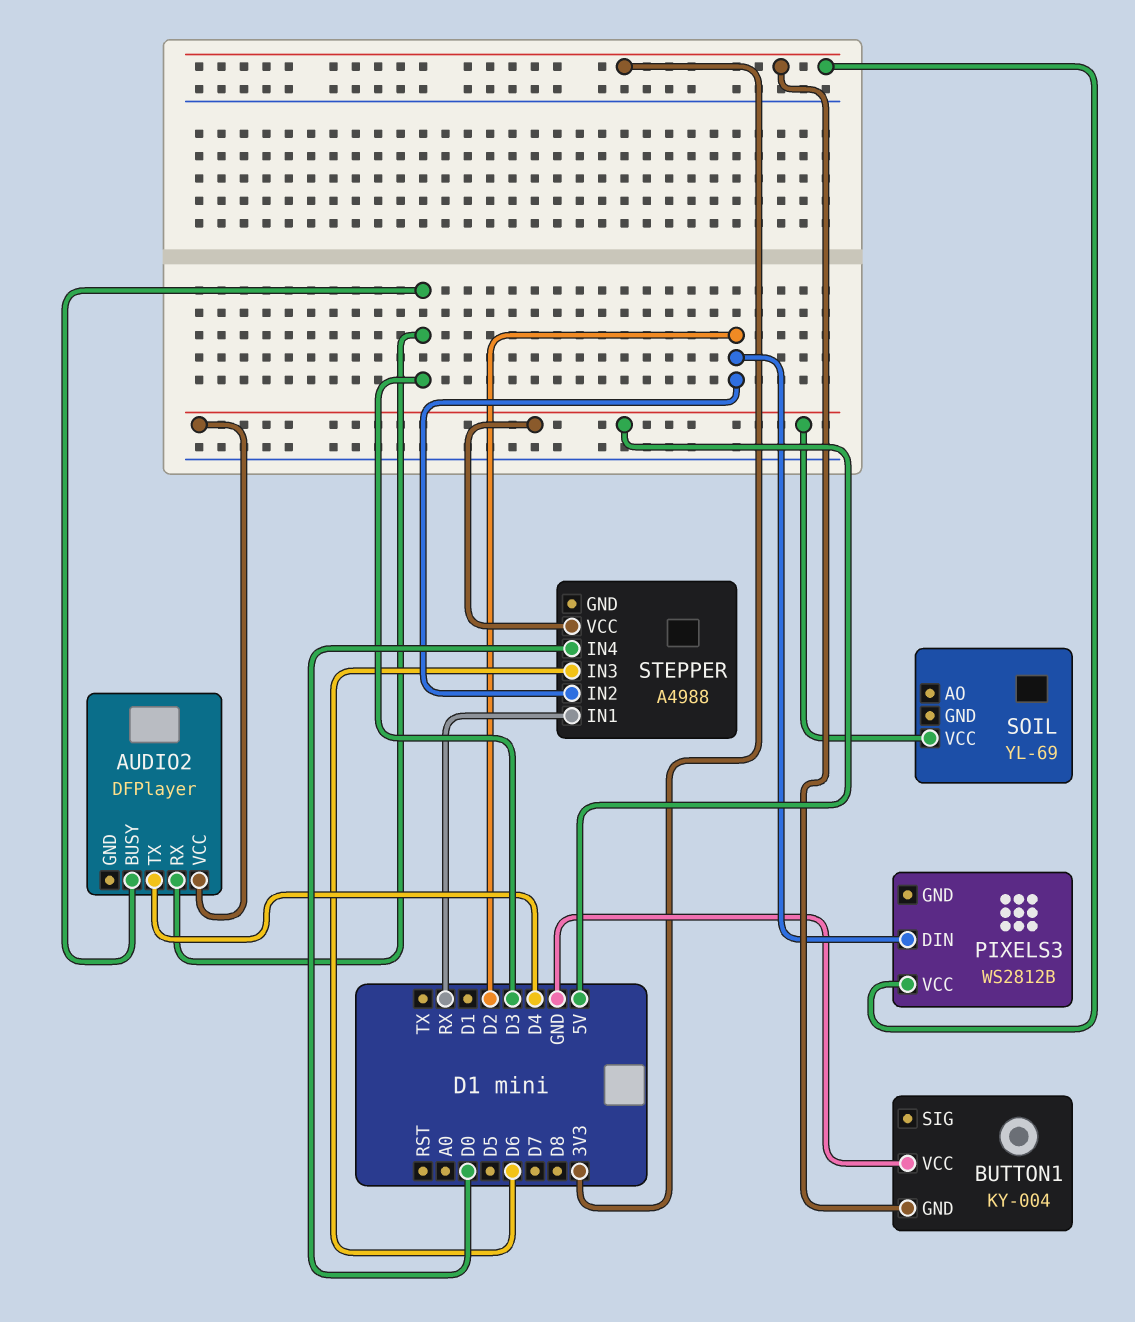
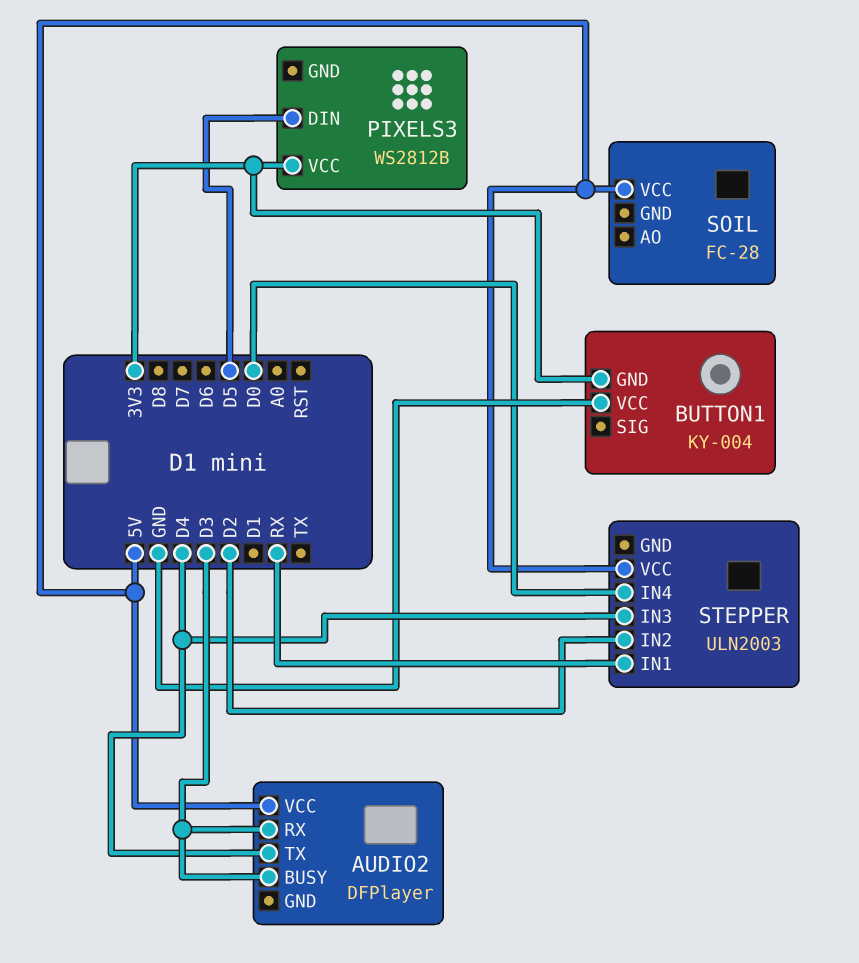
PIXELS3 pin DIN: D2 -> D5
SOIL: YL-69 -> FC-28
STEPPER: A4988 -> ULN2003
STEPPER pin IN3: D6 -> D4

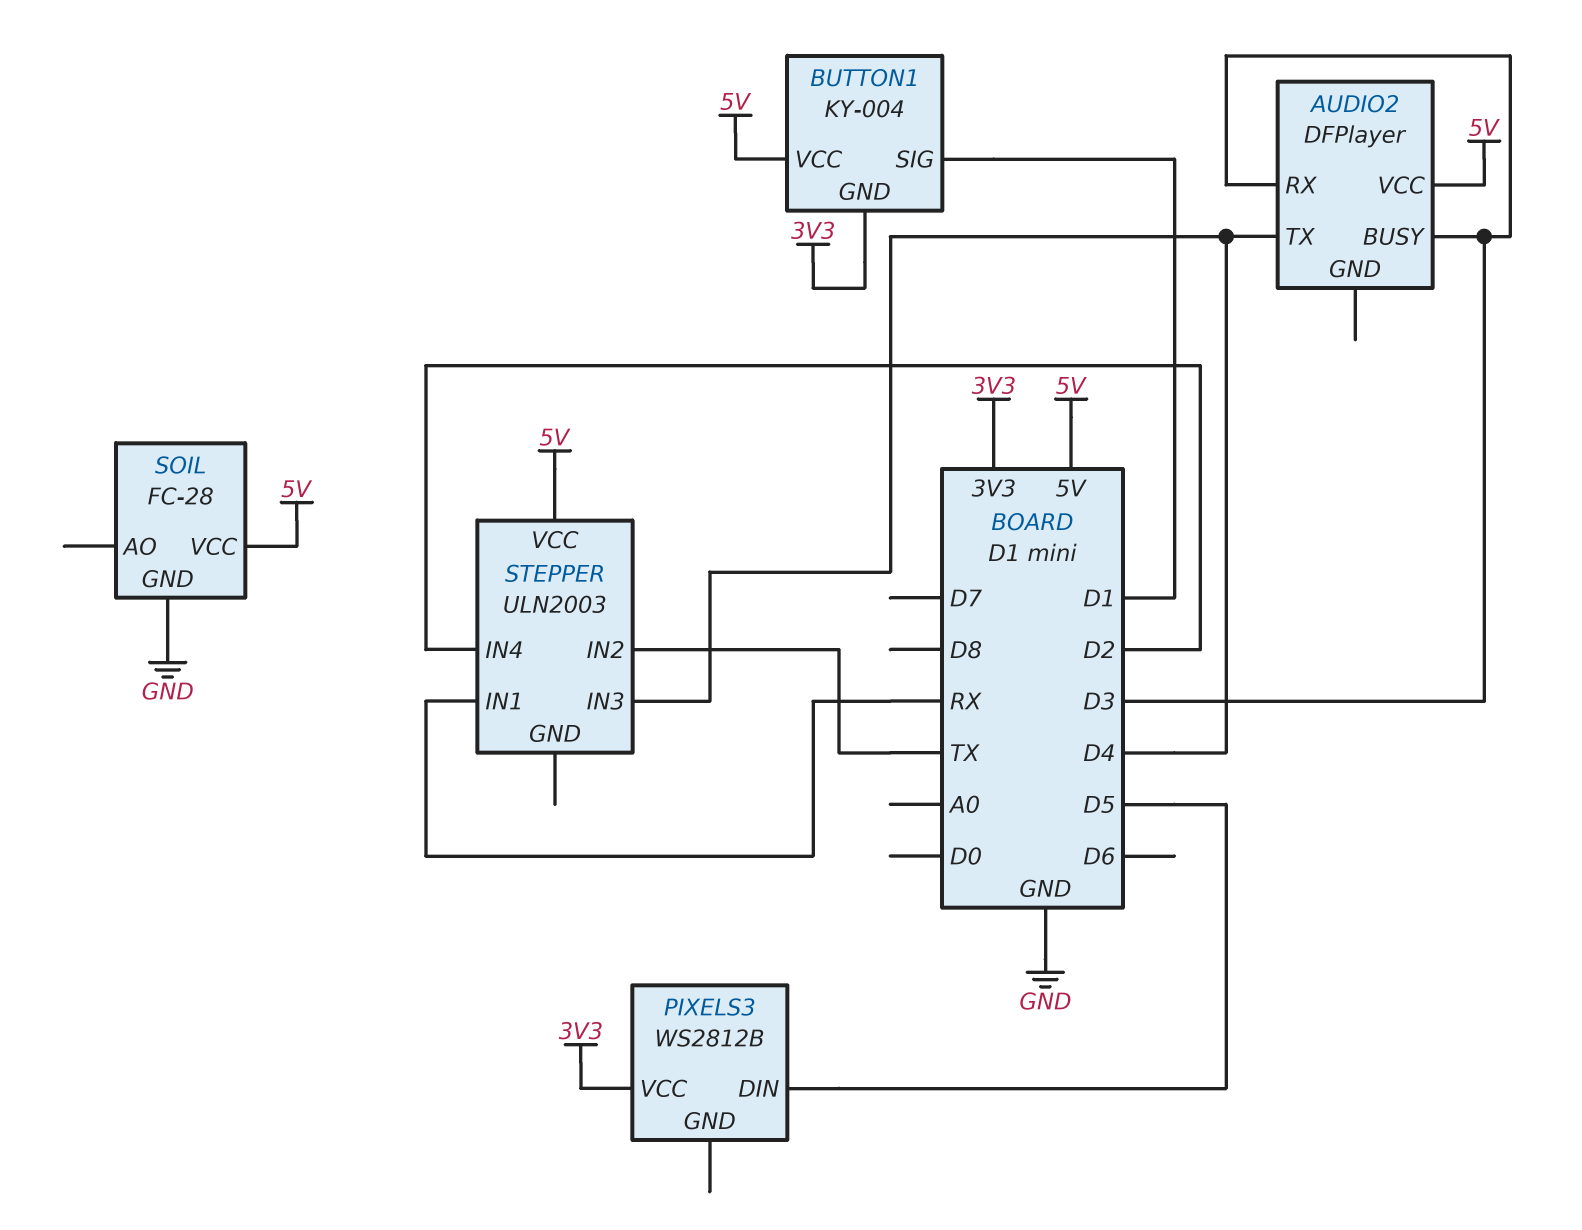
BUTTON1 pin SIG: none -> D1
BUTTON1 pin VCC: GND -> 5V
SOIL pin GND: none -> GND
STEPPER pin IN2: D2 -> TX
STEPPER pin IN4: D0 -> D2

